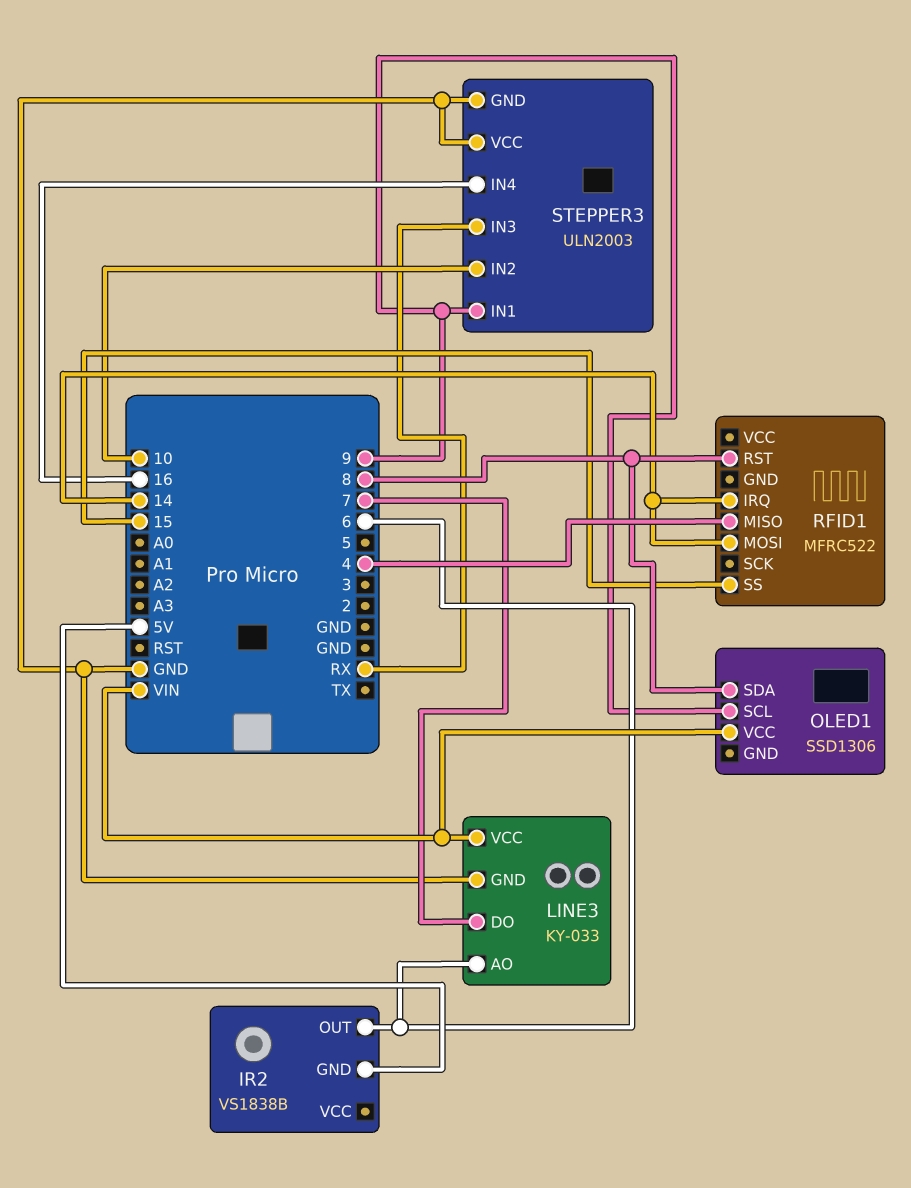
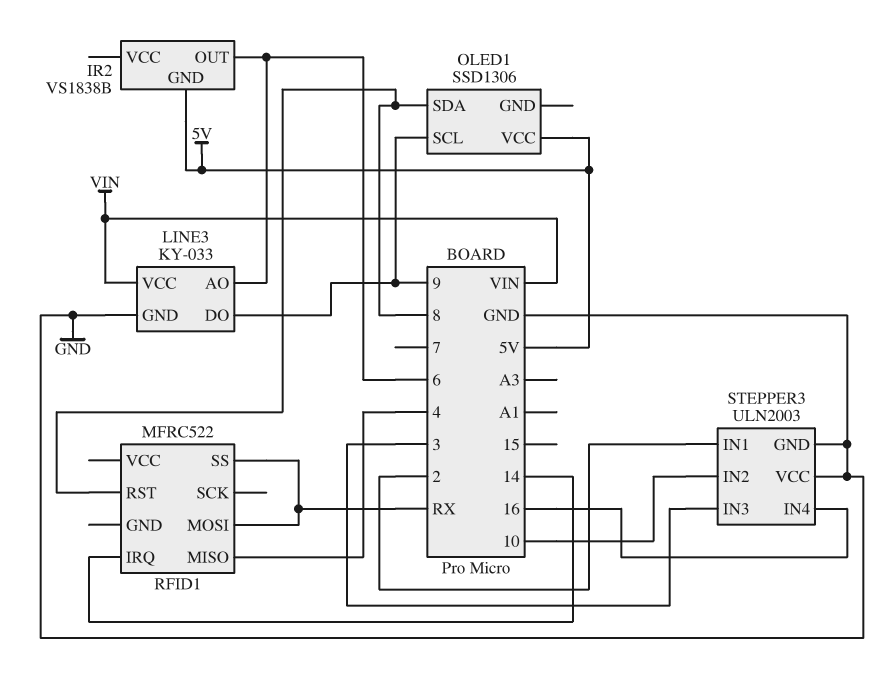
LINE3 pin DO: 7 -> 9
OLED1 pin VCC: VIN -> 5V
RFID1 pin MOSI: 14 -> RX
RFID1 pin SS: 15 -> RX
STEPPER3 pin IN1: 9 -> 2
STEPPER3 pin IN3: RX -> 3

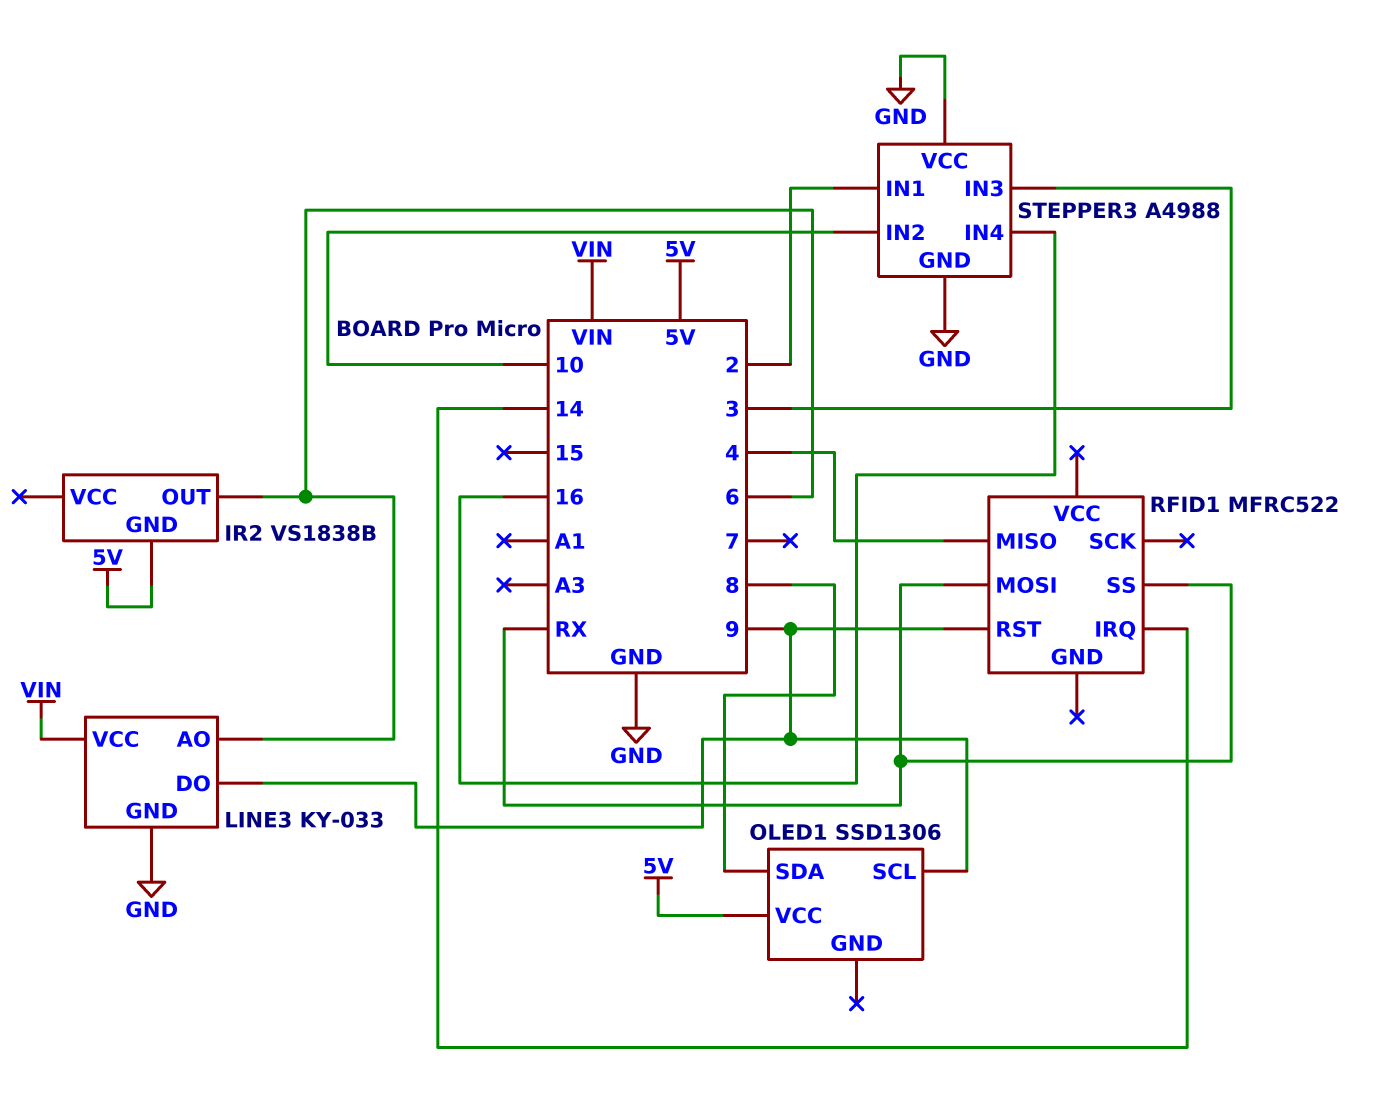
RFID1 pin RST: 8 -> 9
STEPPER3: ULN2003 -> A4988

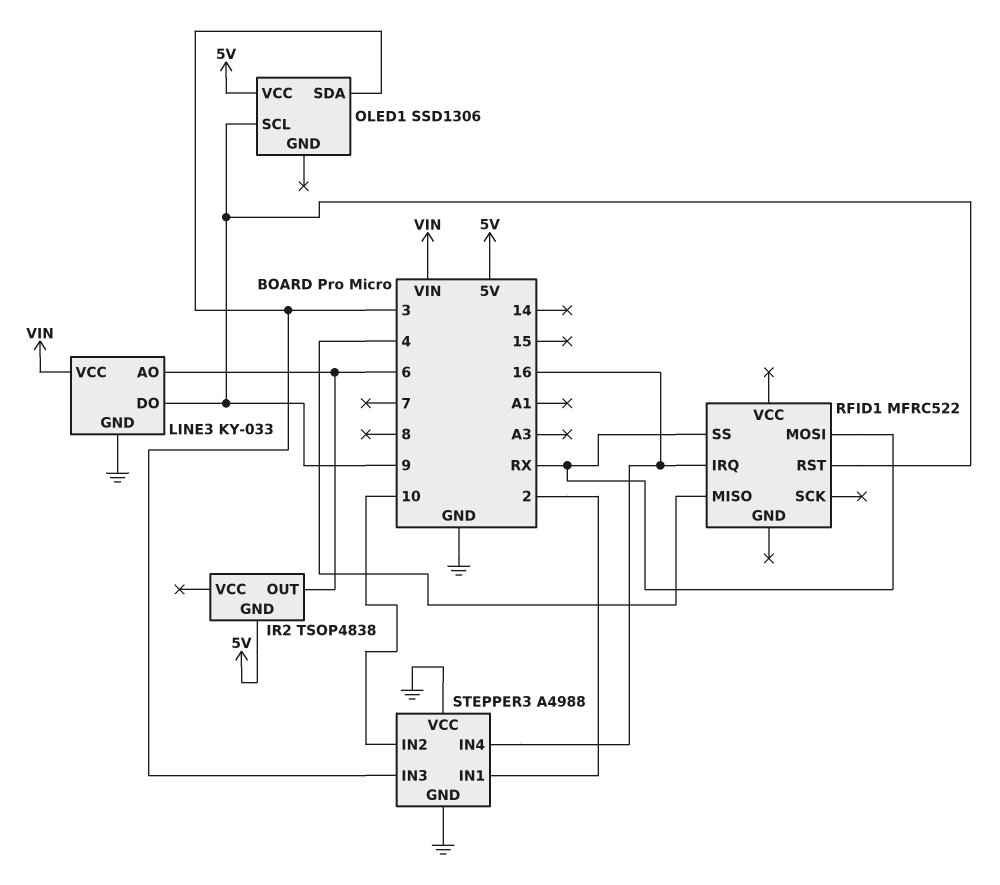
IR2: VS1838B -> TSOP4838
OLED1 pin SDA: 8 -> 3
RFID1 pin IRQ: 14 -> 16

